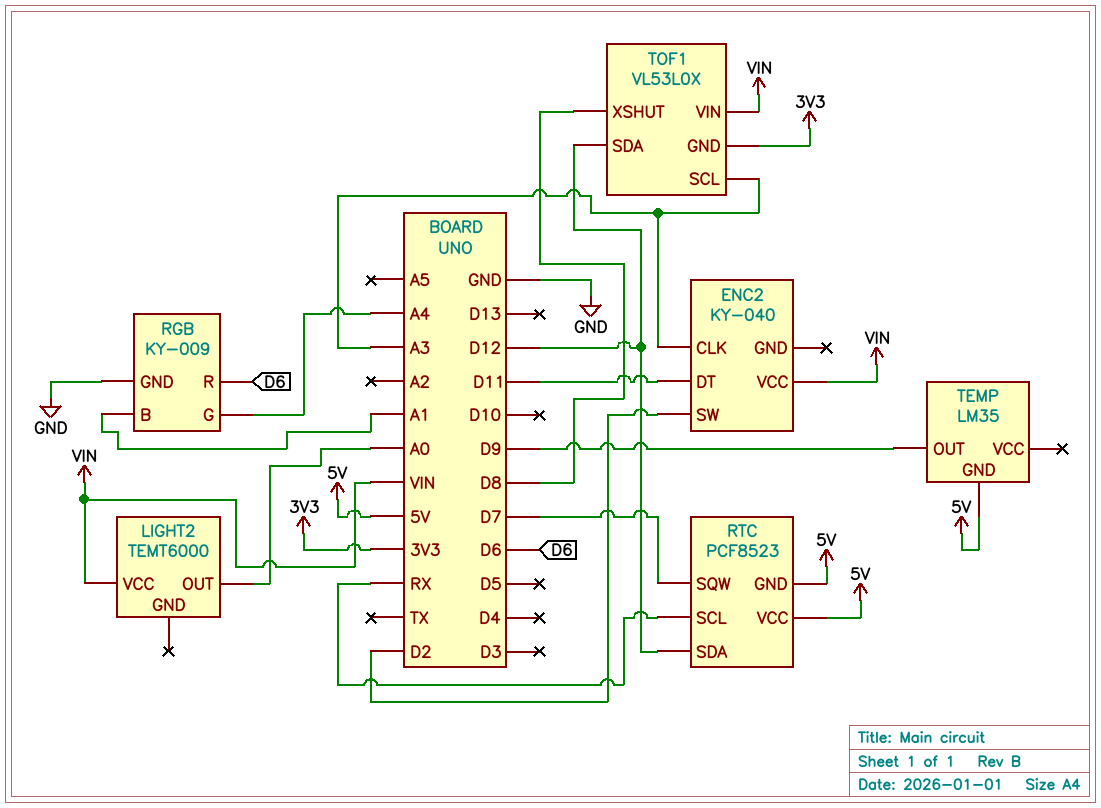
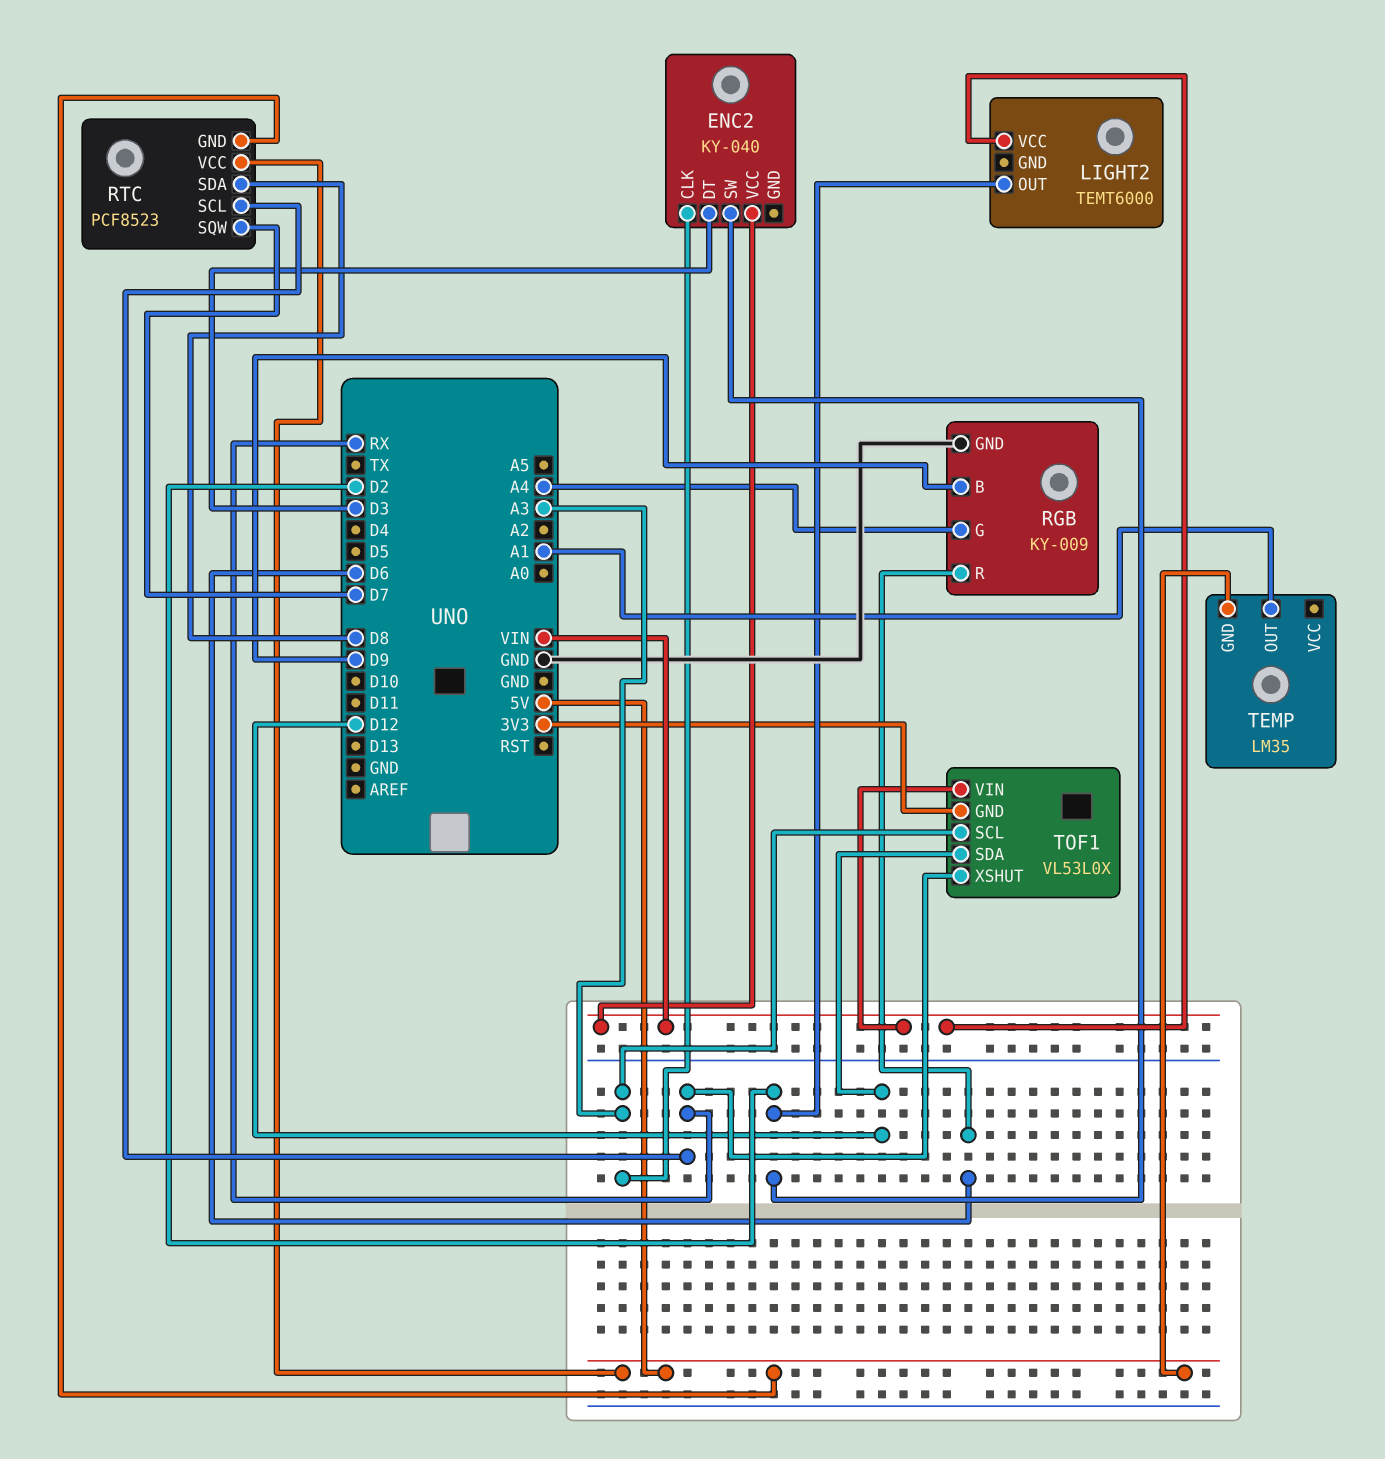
ENC2 pin DT: D11 -> D3
LIGHT2 pin OUT: A0 -> D2
RGB pin B: A1 -> D9
RTC pin SDA: D12 -> D8
TEMP pin OUT: D9 -> A1
TOF1 pin XSHUT: D8 -> RX

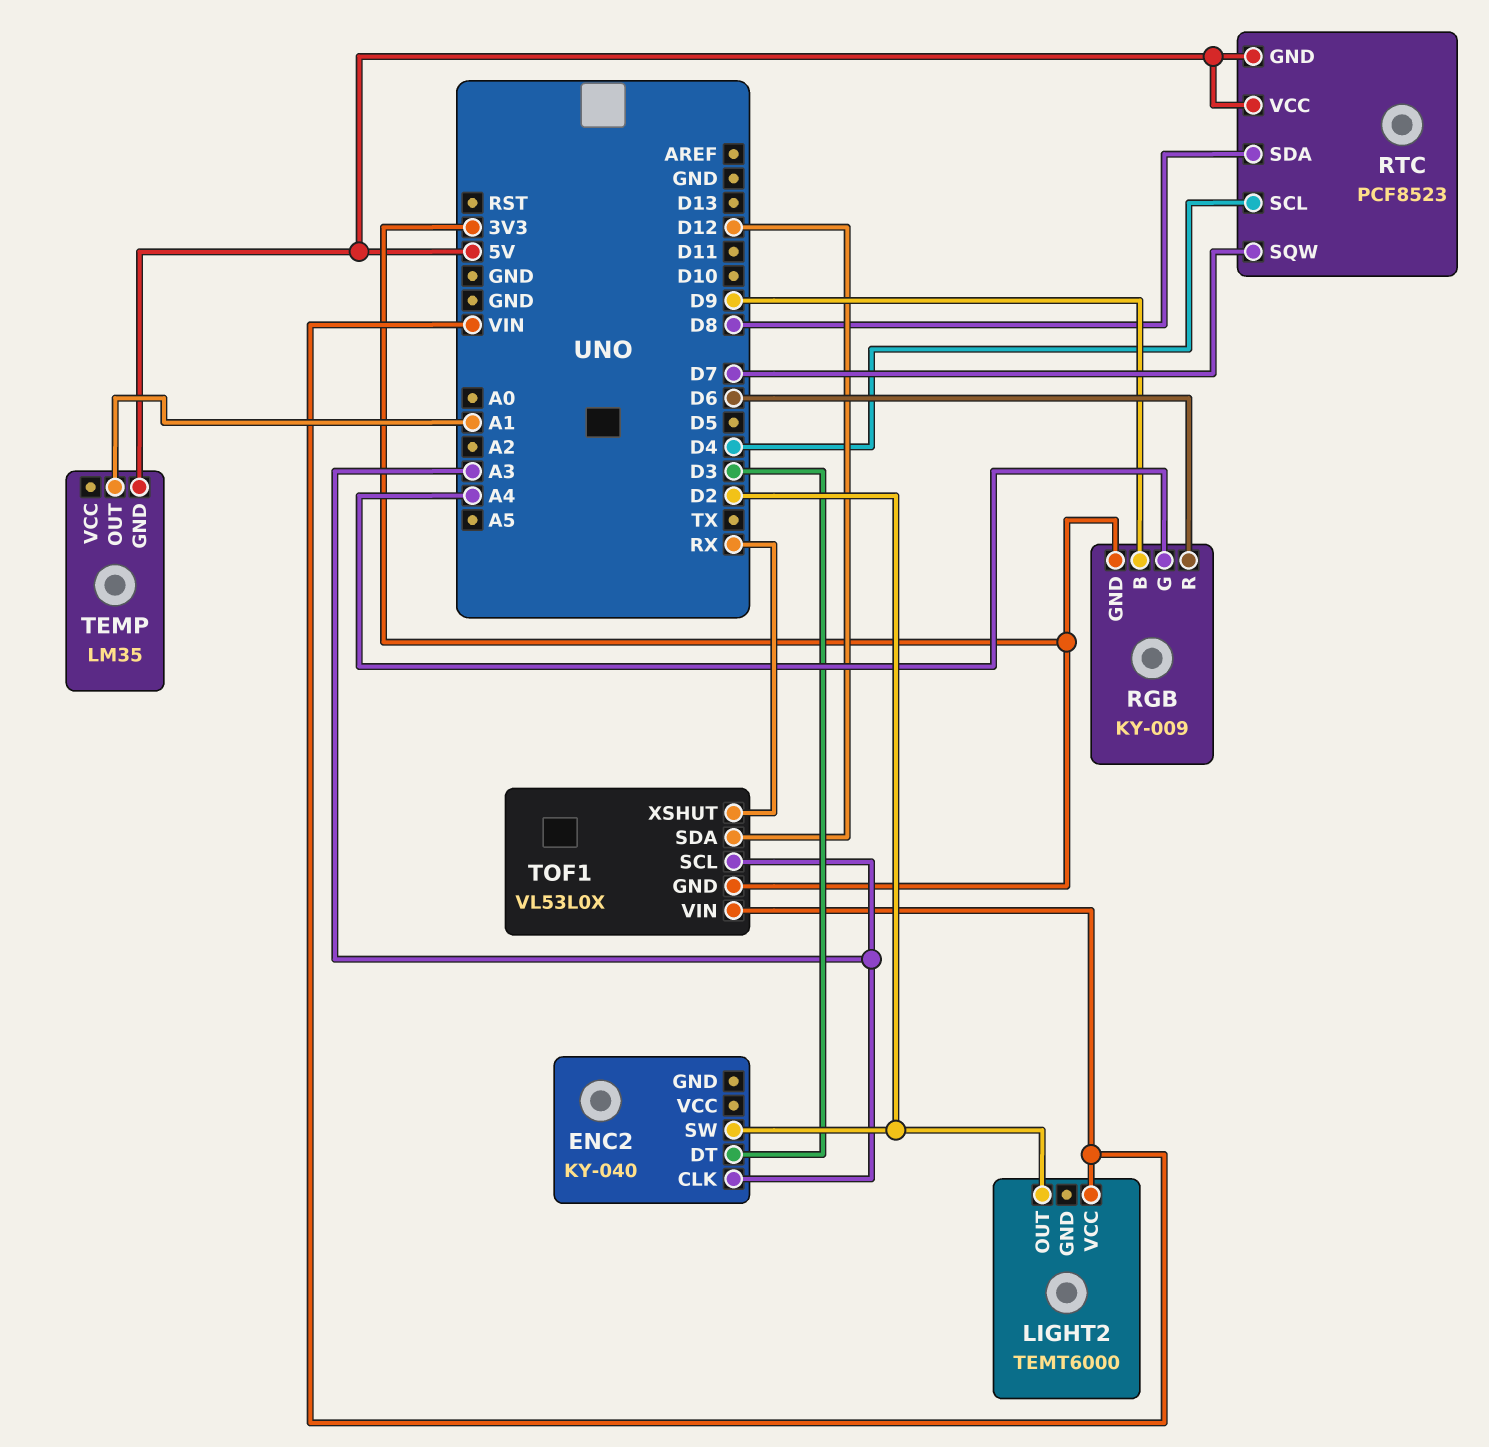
ENC2 pin VCC: VIN -> none
RGB pin GND: GND -> 3V3
RTC pin SCL: RX -> D4

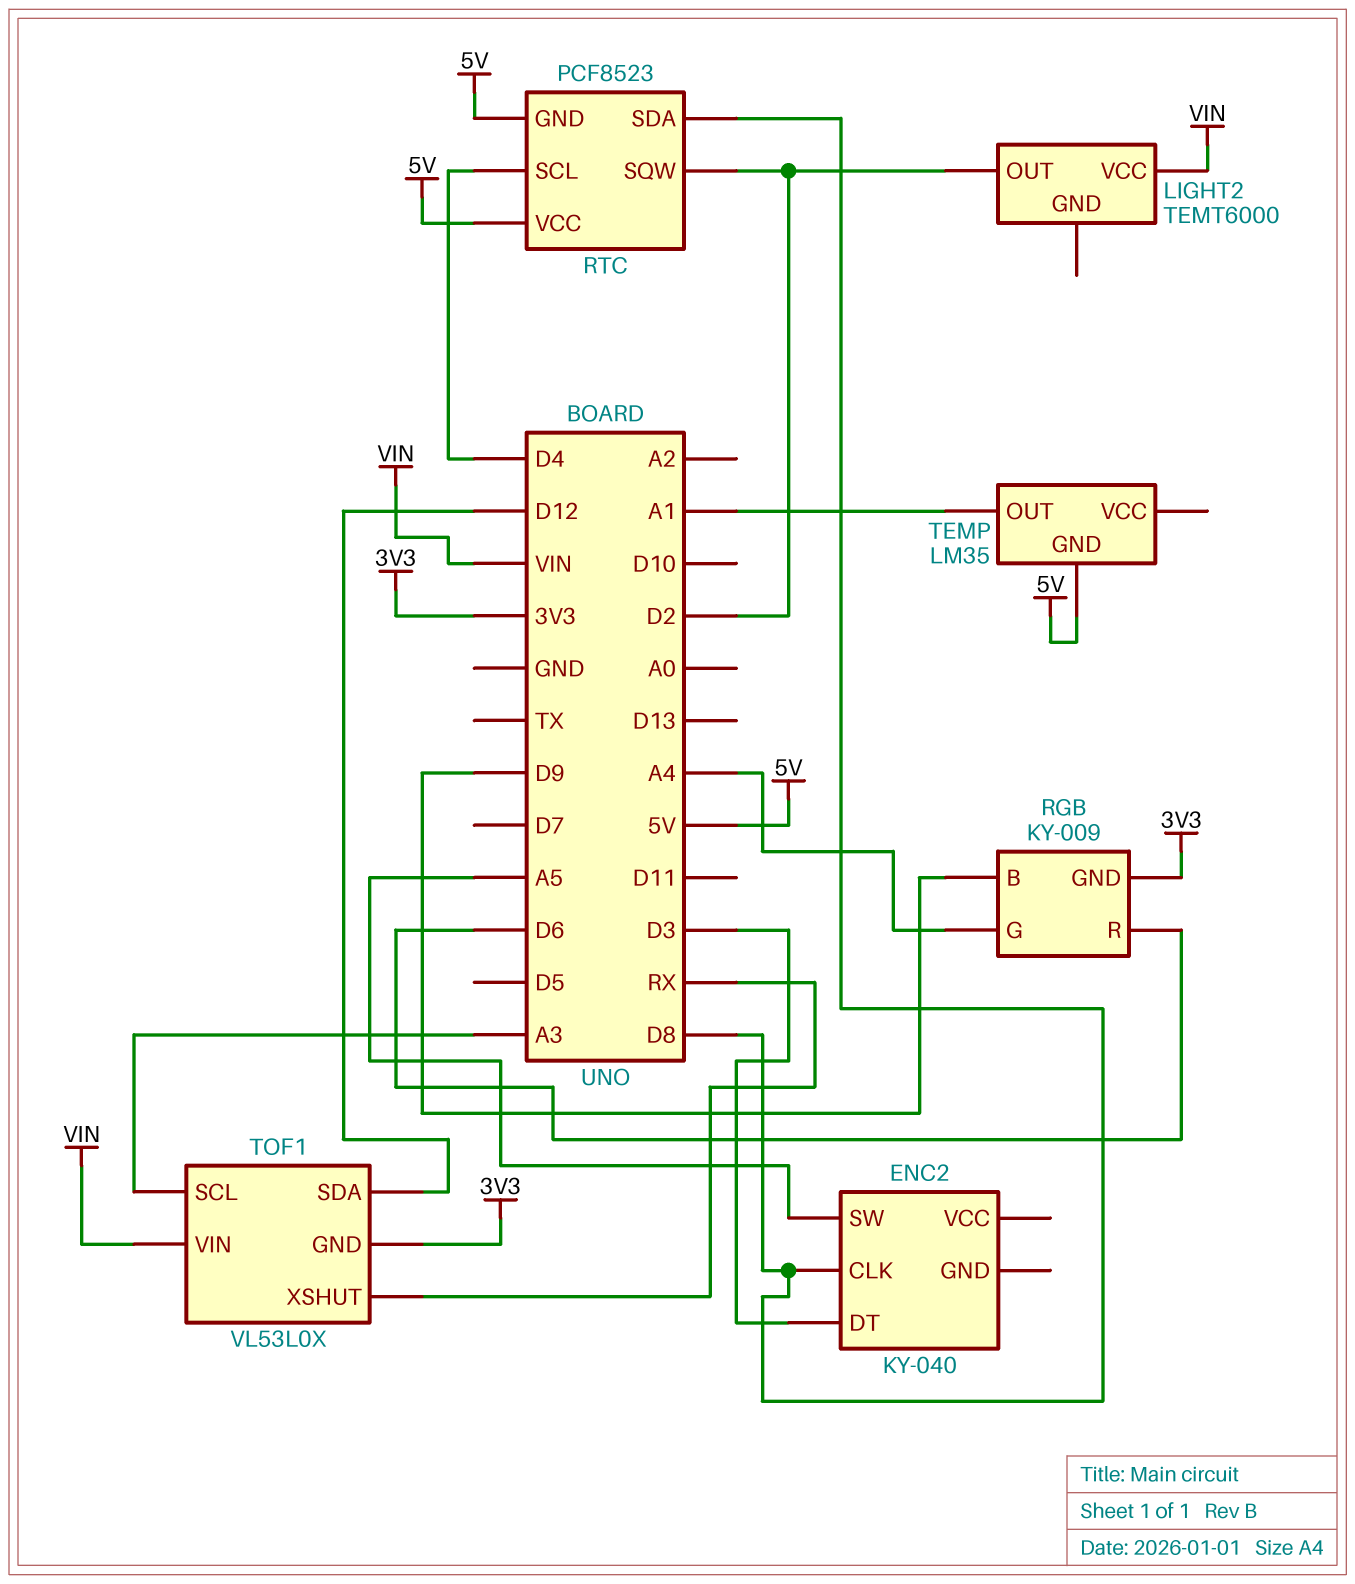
ENC2 pin CLK: A3 -> D8
ENC2 pin SW: D2 -> A5
RTC pin SQW: D7 -> D2

